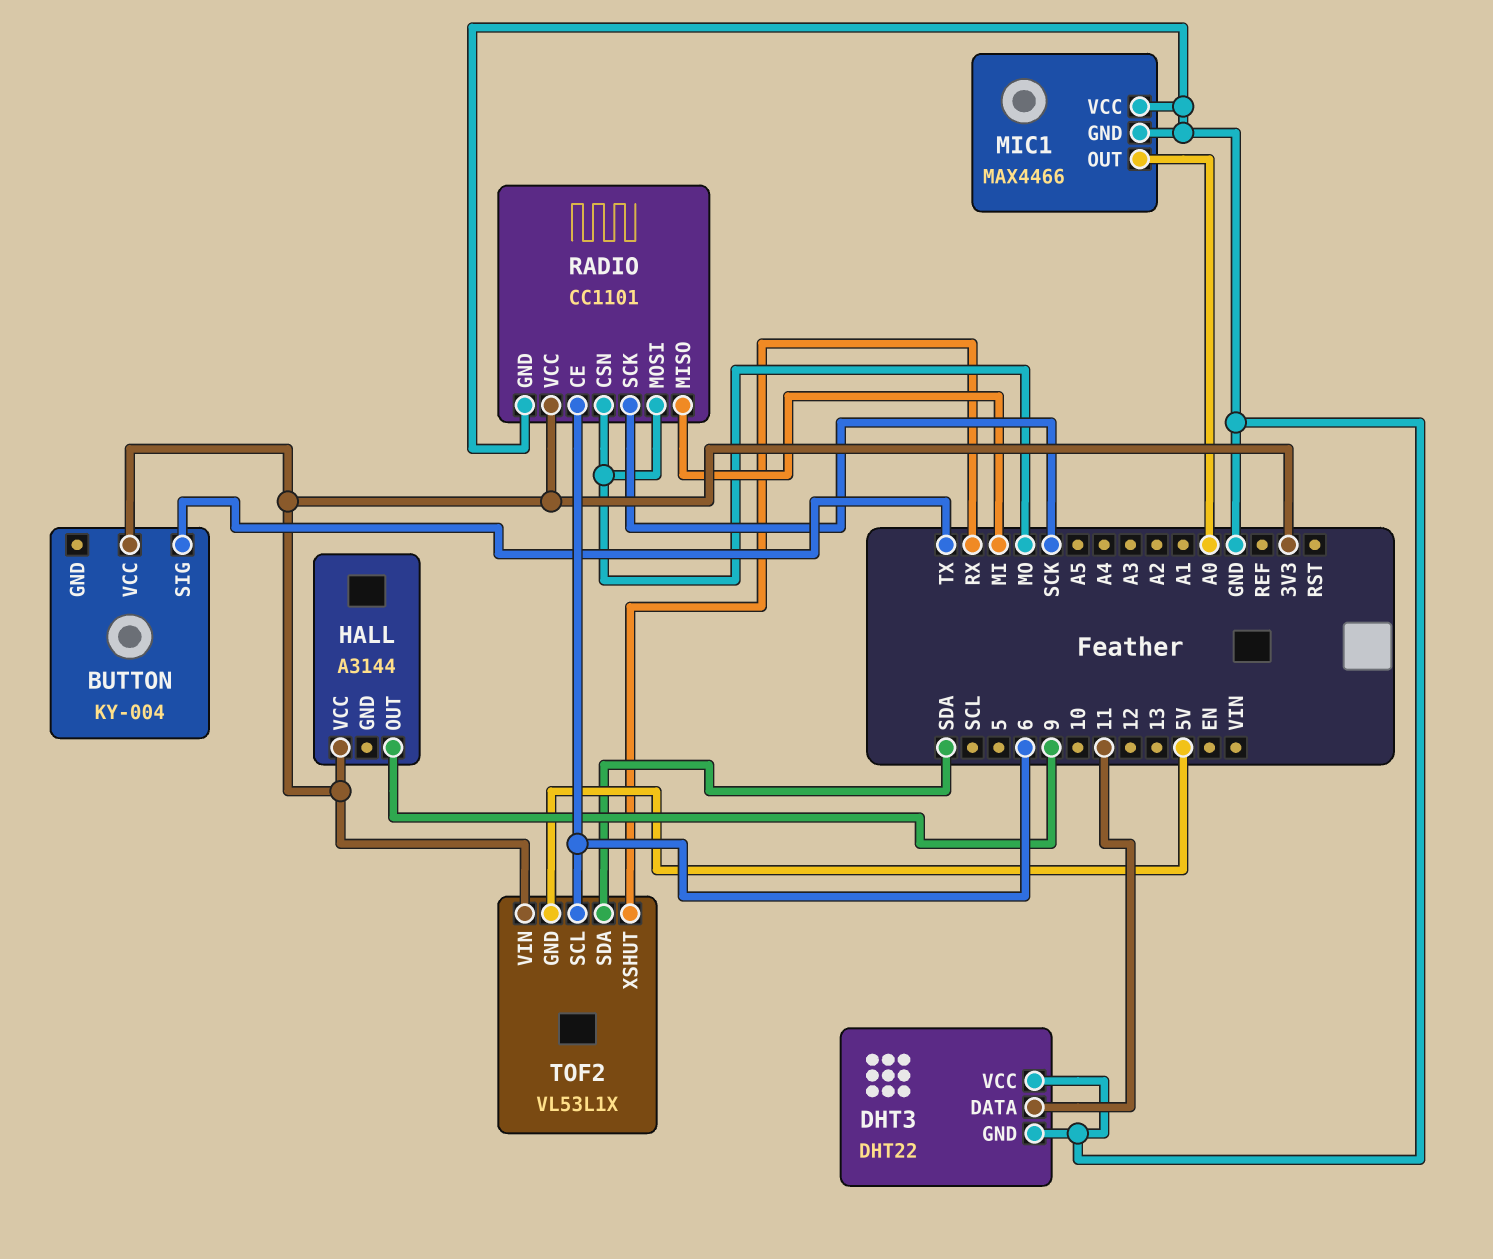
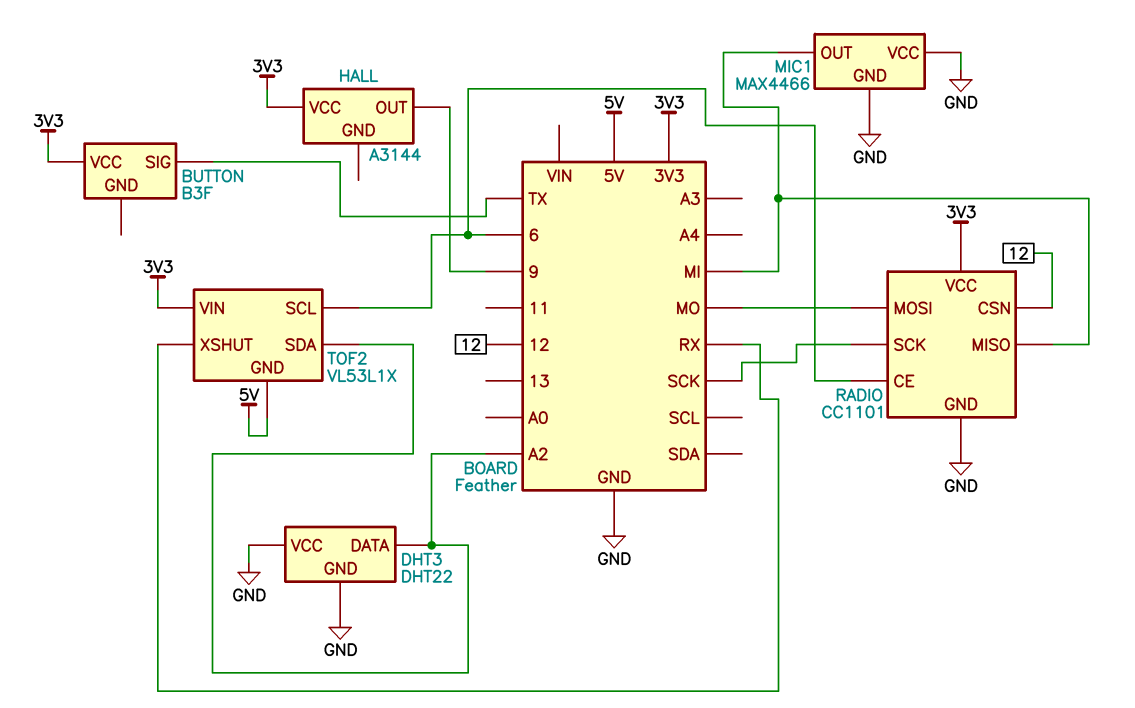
BUTTON: KY-004 -> B3F
DHT3 pin DATA: 11 -> A2
MIC1 pin OUT: A0 -> MI
RADIO pin CSN: MO -> 12
TOF2 pin SDA: SDA -> A2

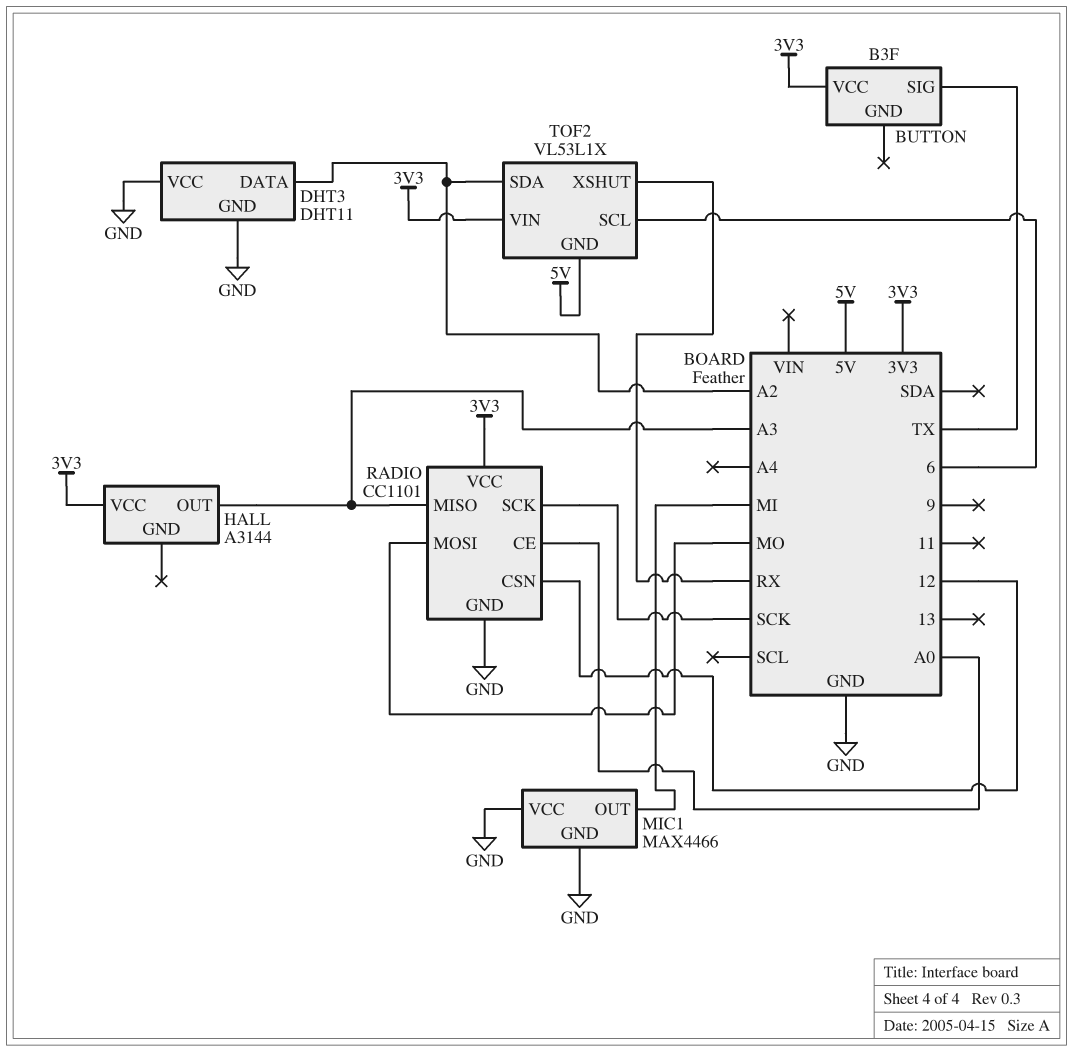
DHT3: DHT22 -> DHT11
HALL pin OUT: 9 -> A3
RADIO pin CE: 6 -> A0
RADIO pin MISO: MI -> A3

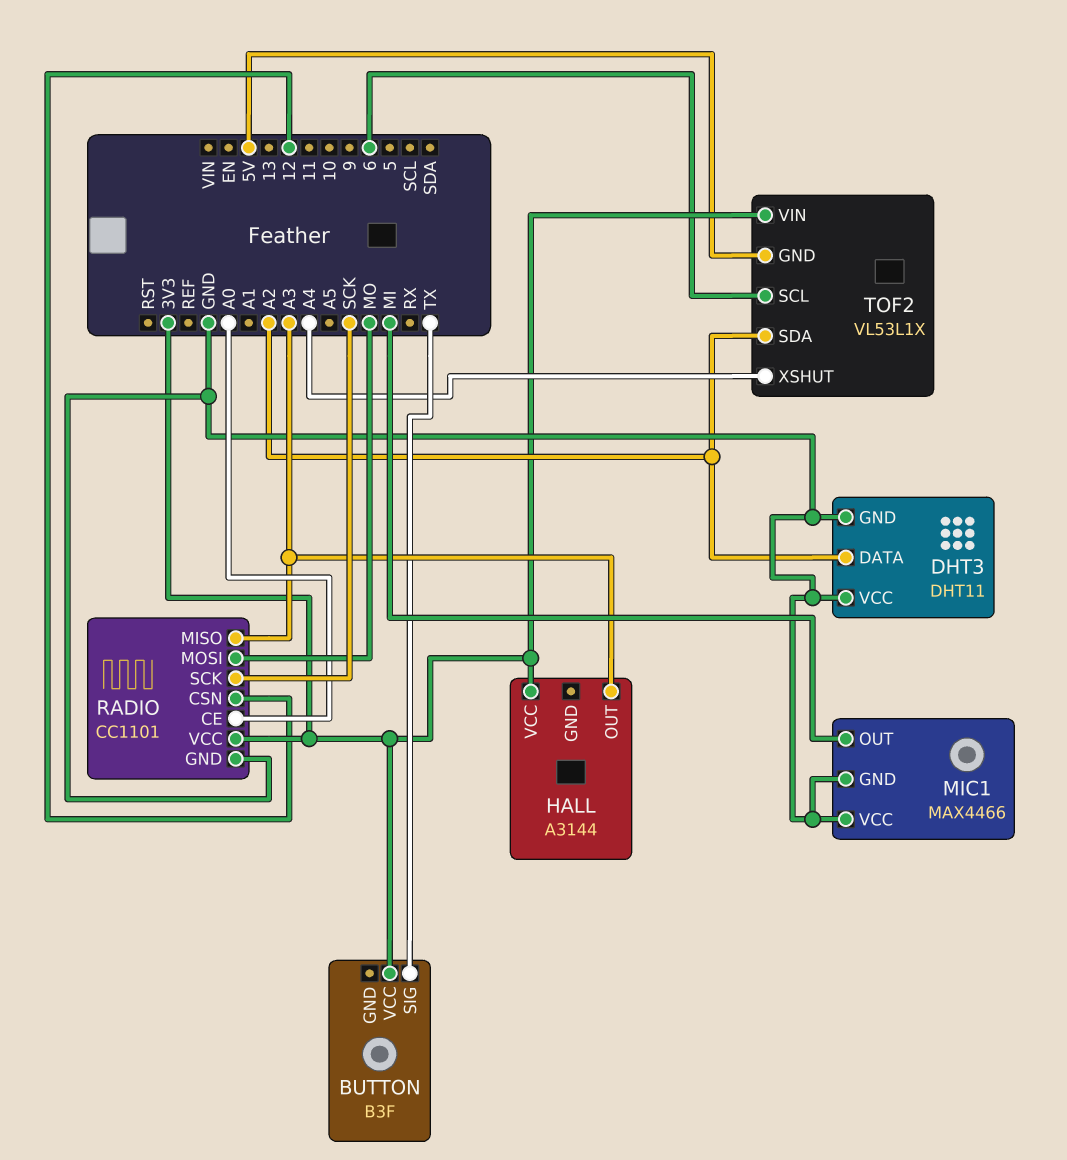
TOF2 pin XSHUT: RX -> A4

